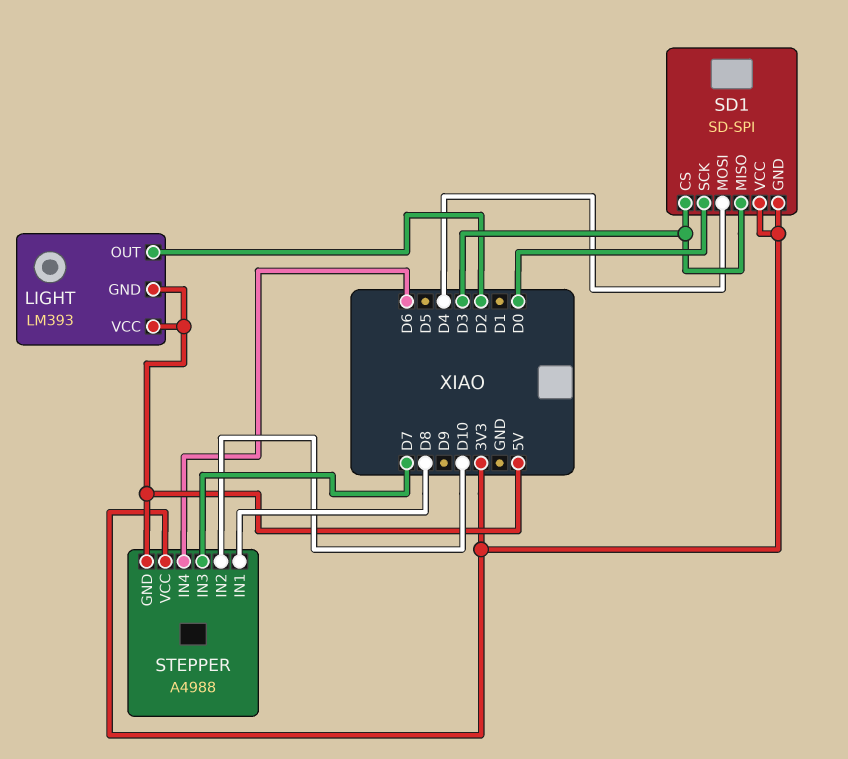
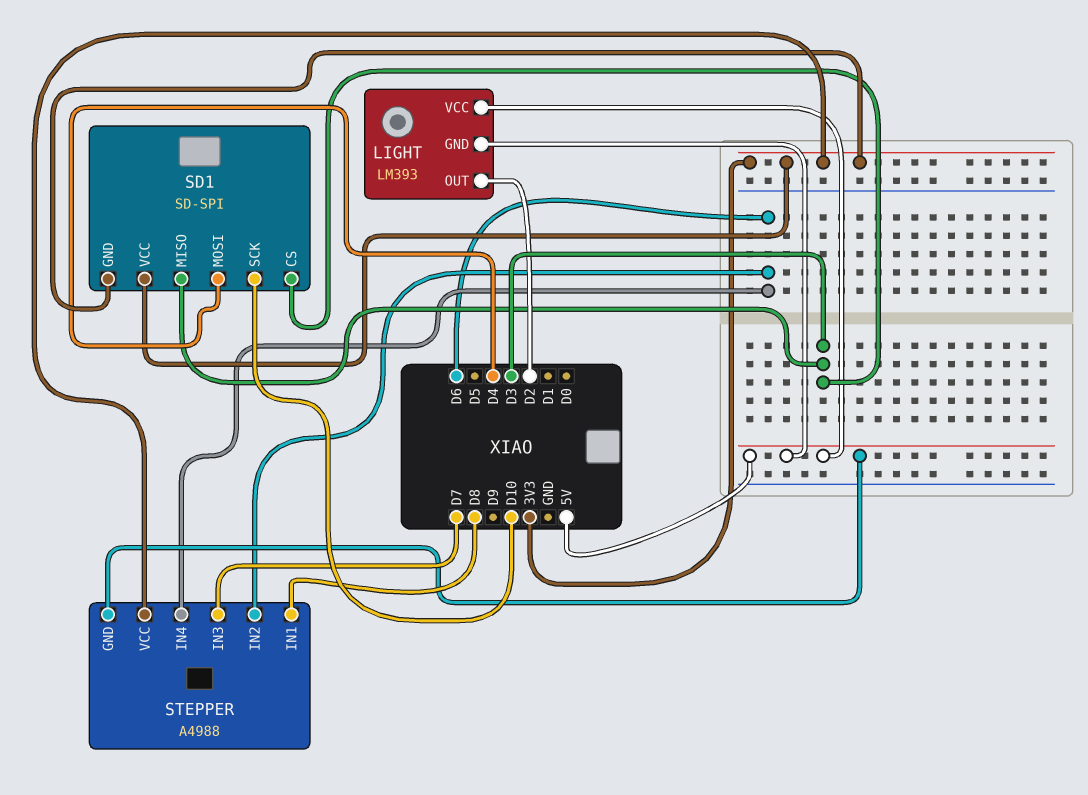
SD1 pin SCK: D0 -> D10
STEPPER pin IN2: D10 -> D6

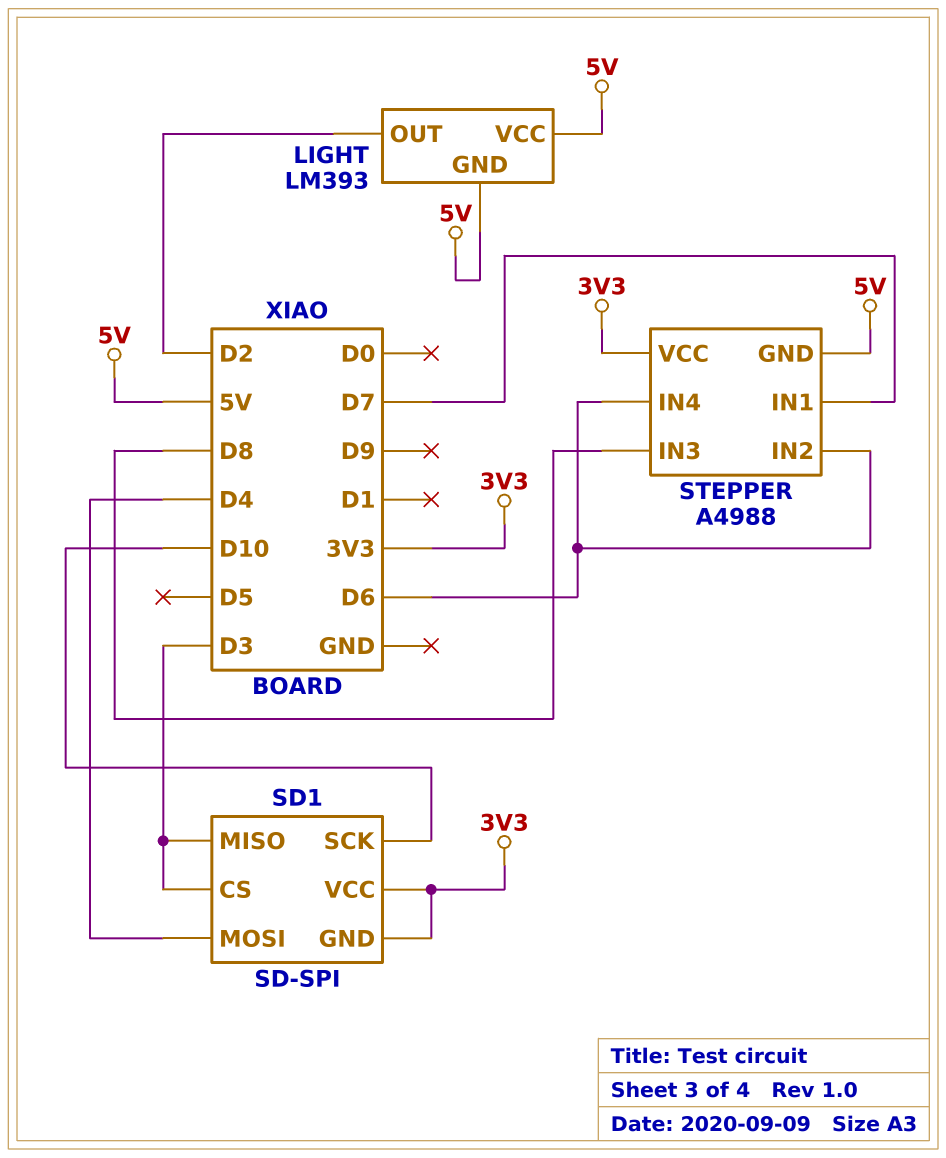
STEPPER pin IN1: D8 -> D7
STEPPER pin IN3: D7 -> D8

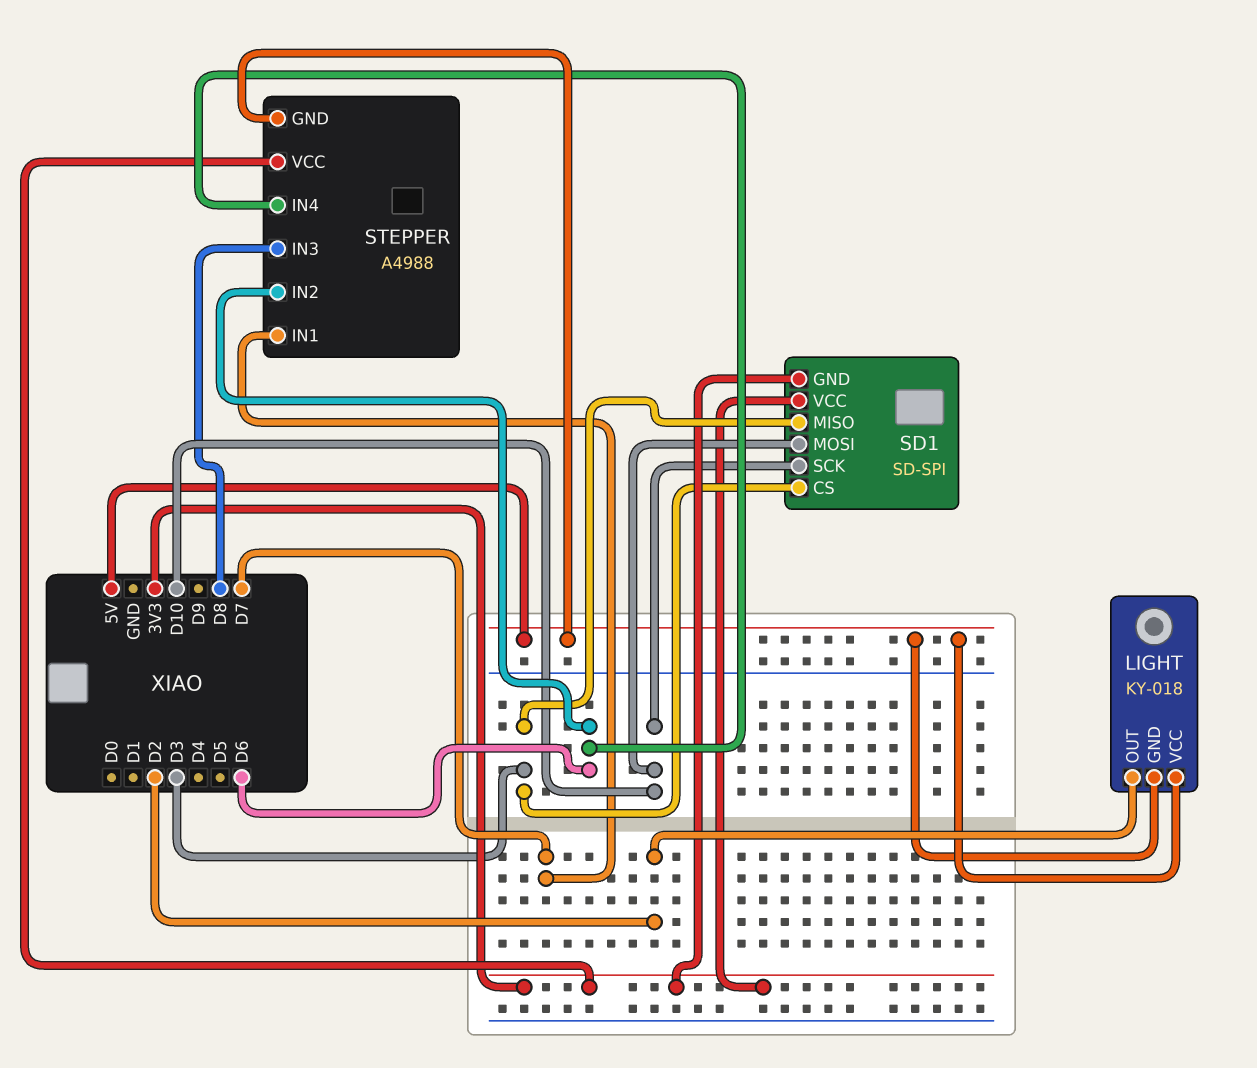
LIGHT: LM393 -> KY-018
SD1 pin MOSI: D4 -> D10

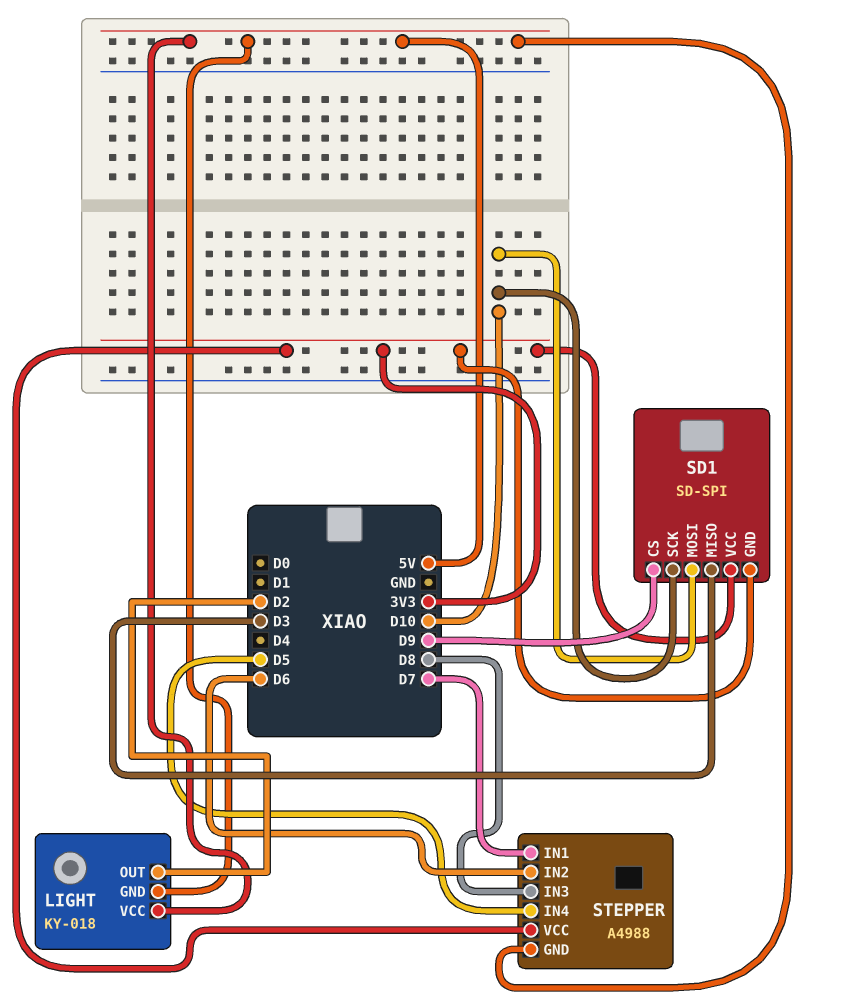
SD1 pin CS: D3 -> D9
STEPPER pin IN4: D6 -> D5

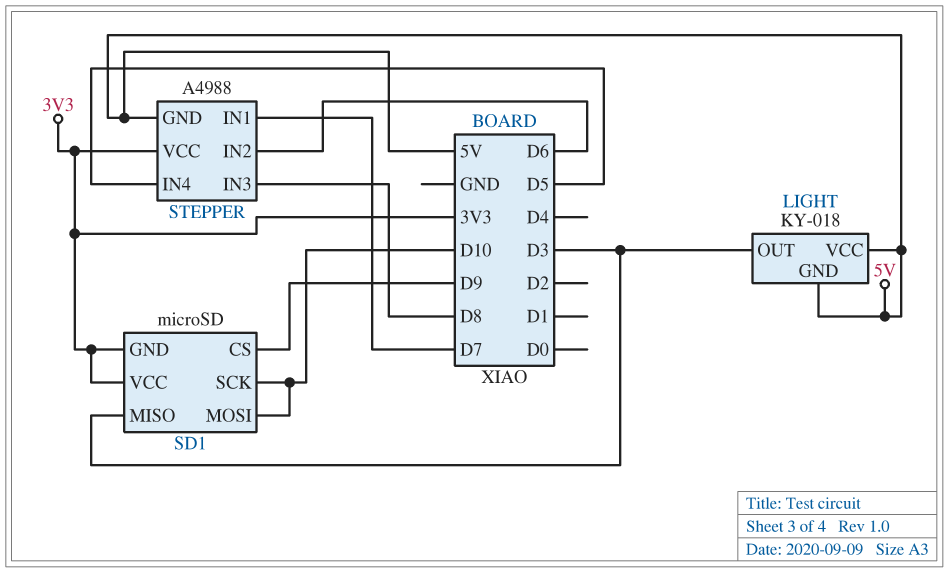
LIGHT pin OUT: D2 -> D3
SD1: SD-SPI -> microSD

